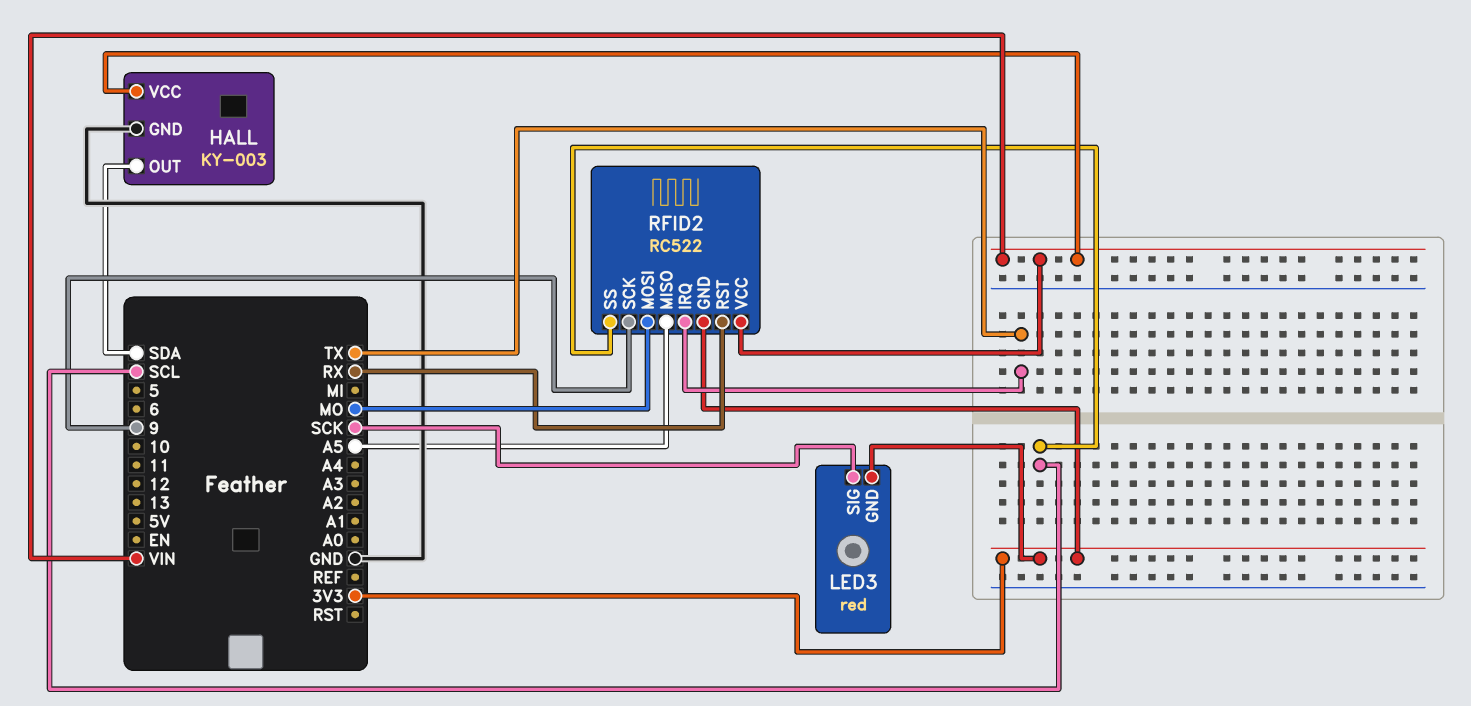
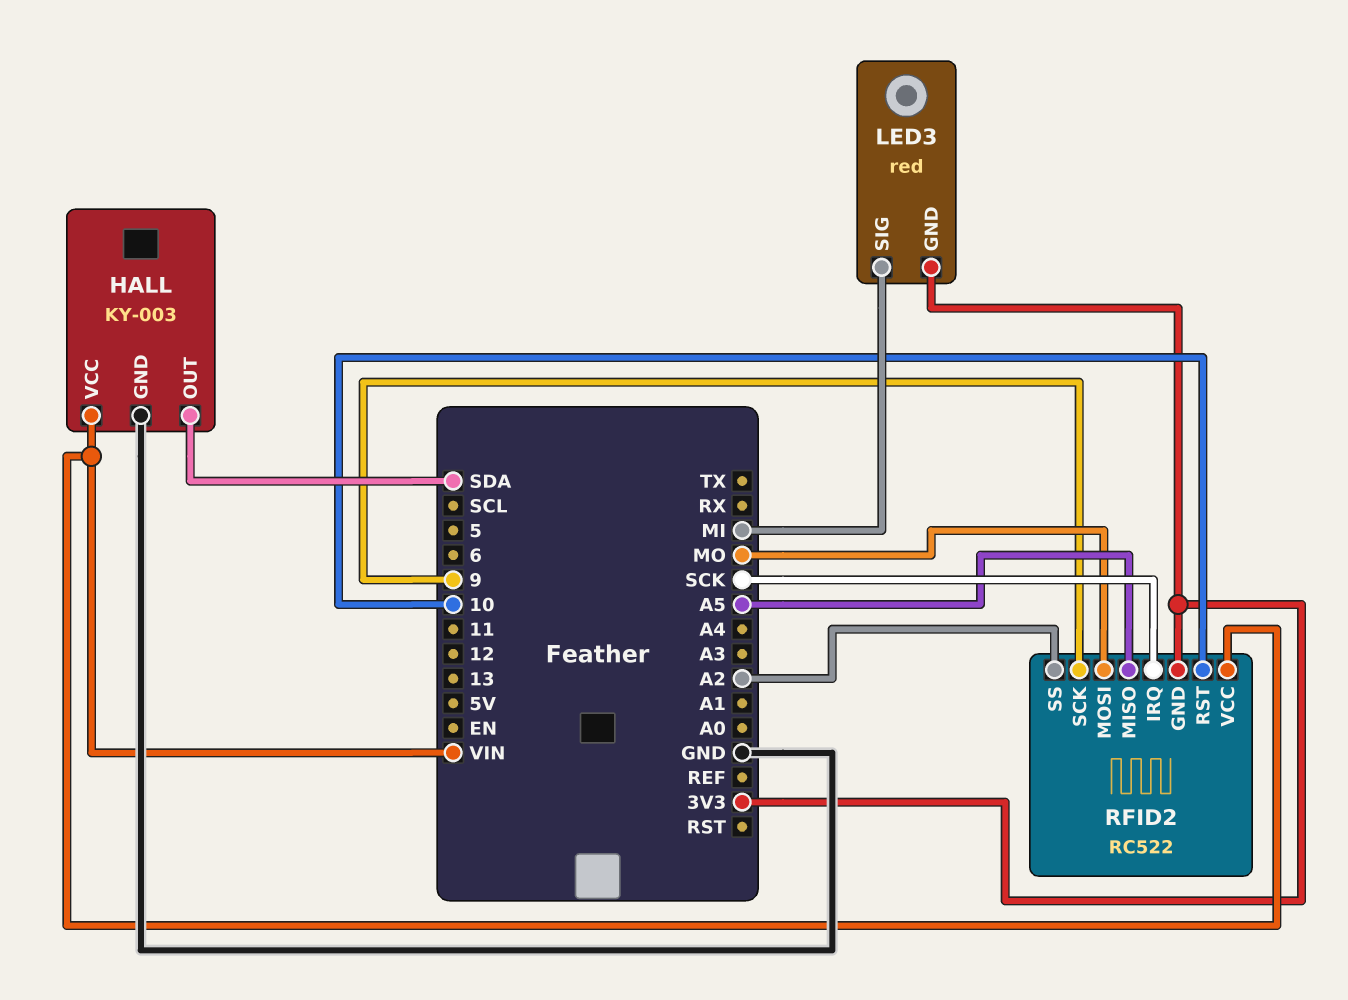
LED3 pin SIG: SCK -> MI
RFID2 pin IRQ: TX -> SCK
RFID2 pin RST: RX -> 10
RFID2 pin SS: SCL -> A2

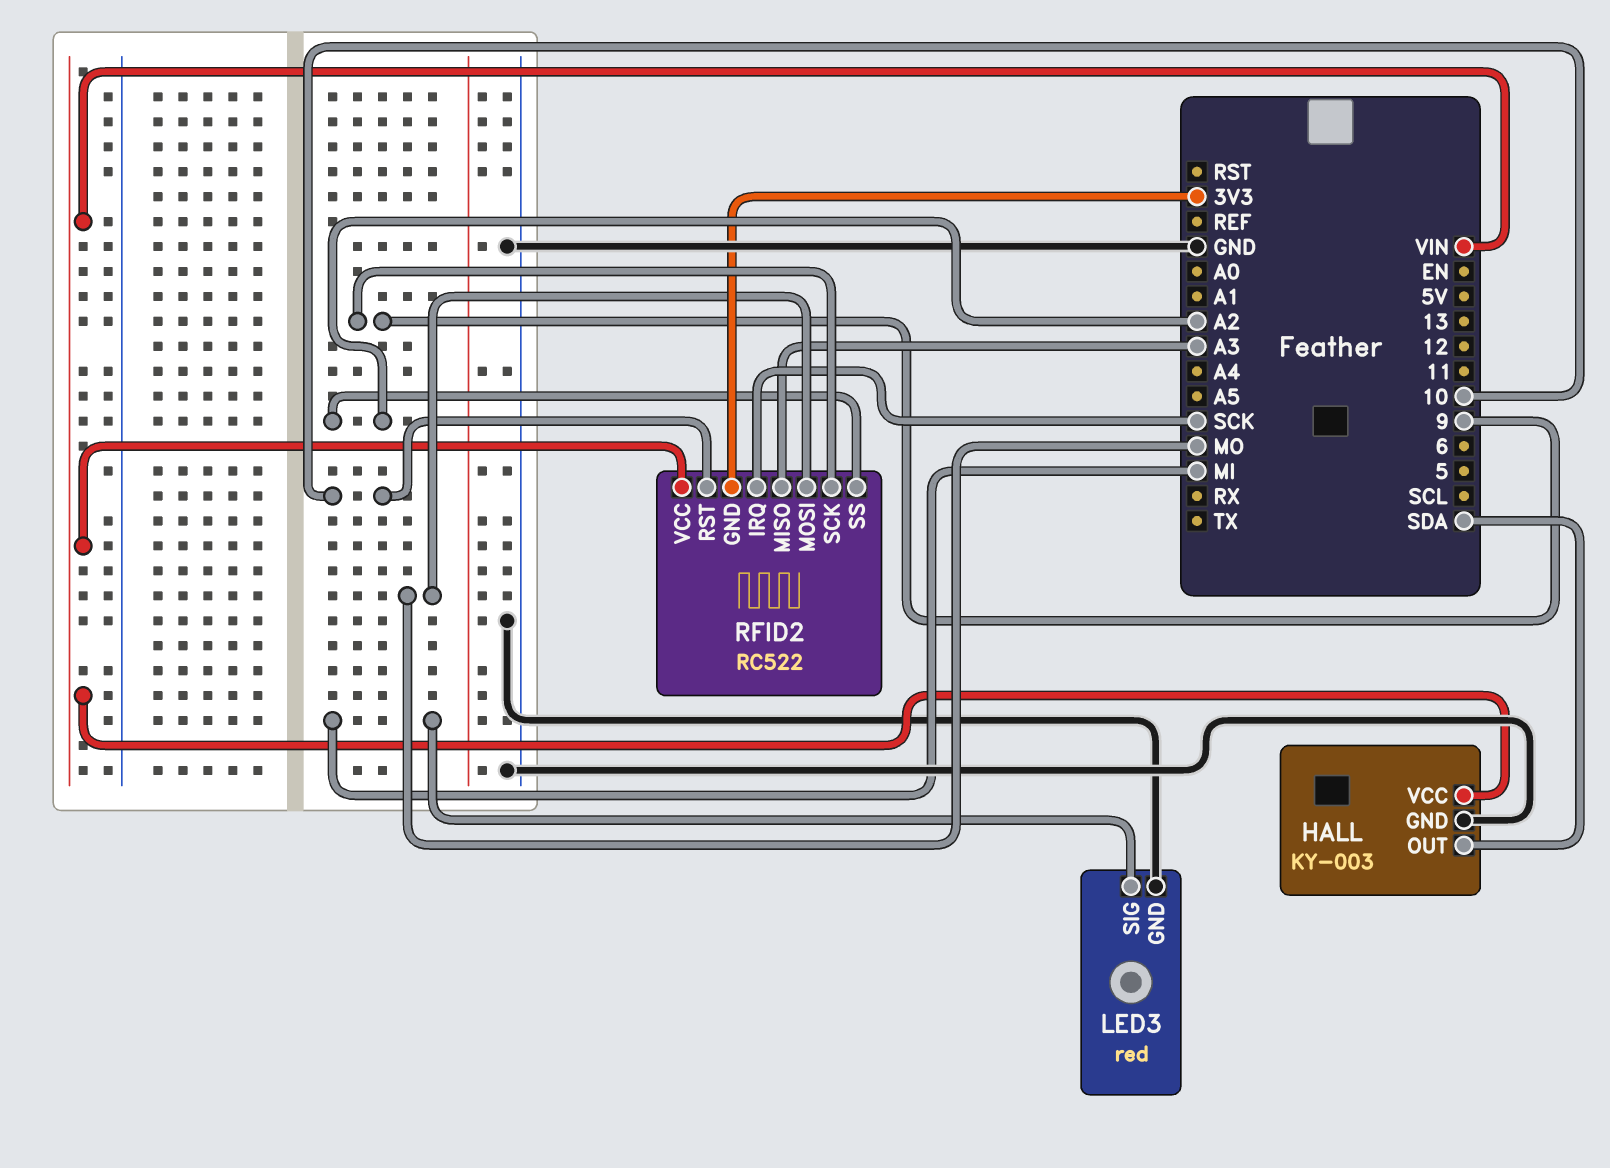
LED3 pin GND: 3V3 -> GND
RFID2 pin MISO: A5 -> A3

